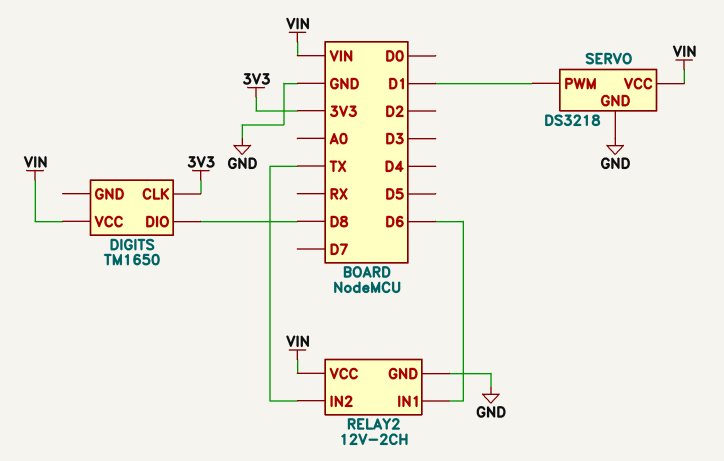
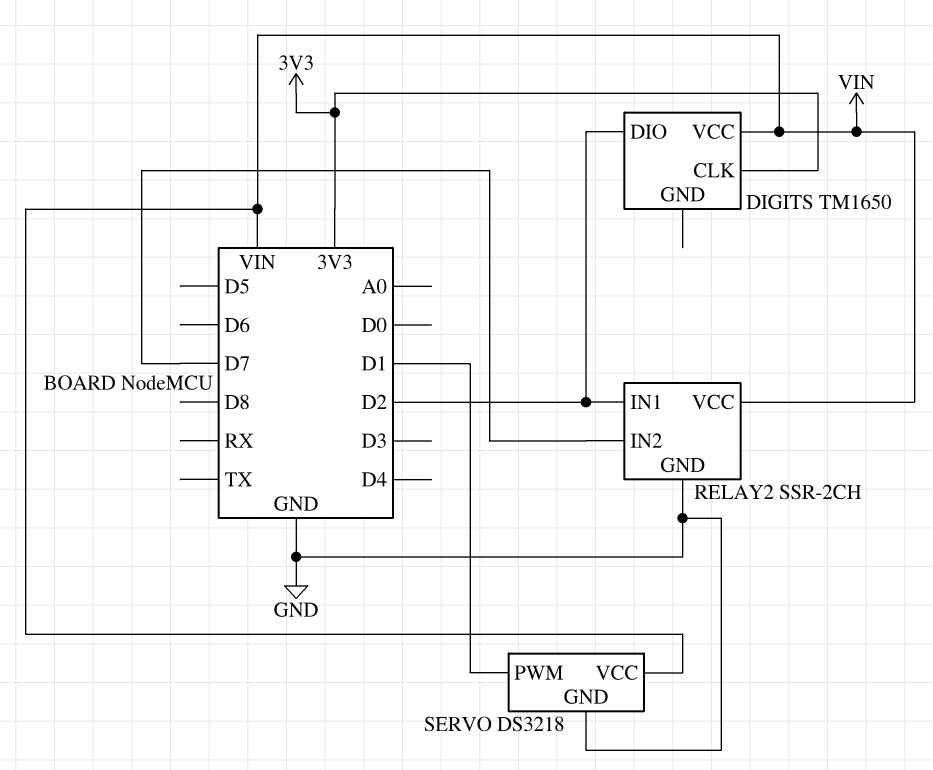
DIGITS pin DIO: D8 -> D2
RELAY2: 12V-2CH -> SSR-2CH
RELAY2 pin IN1: D6 -> D2
RELAY2 pin IN2: TX -> D7

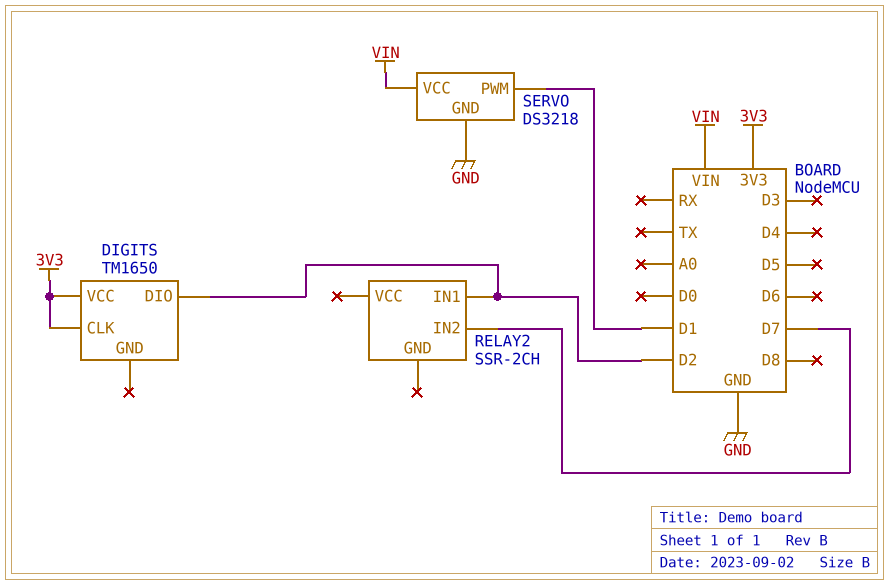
DIGITS pin VCC: VIN -> 3V3
RELAY2 pin GND: GND -> none
RELAY2 pin VCC: VIN -> none

